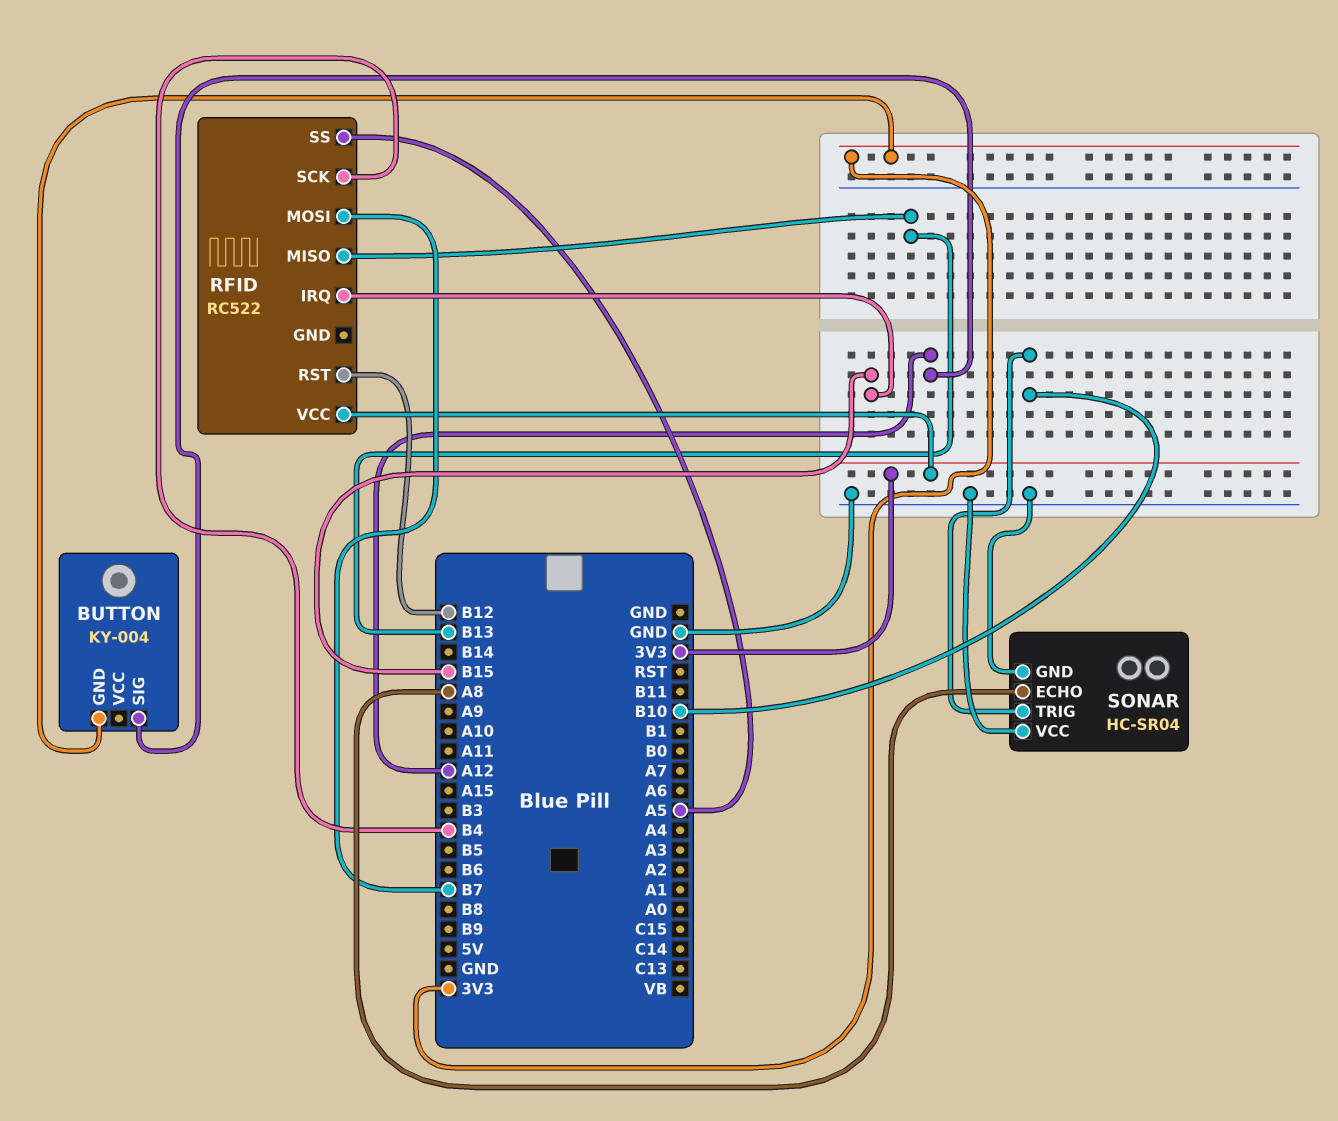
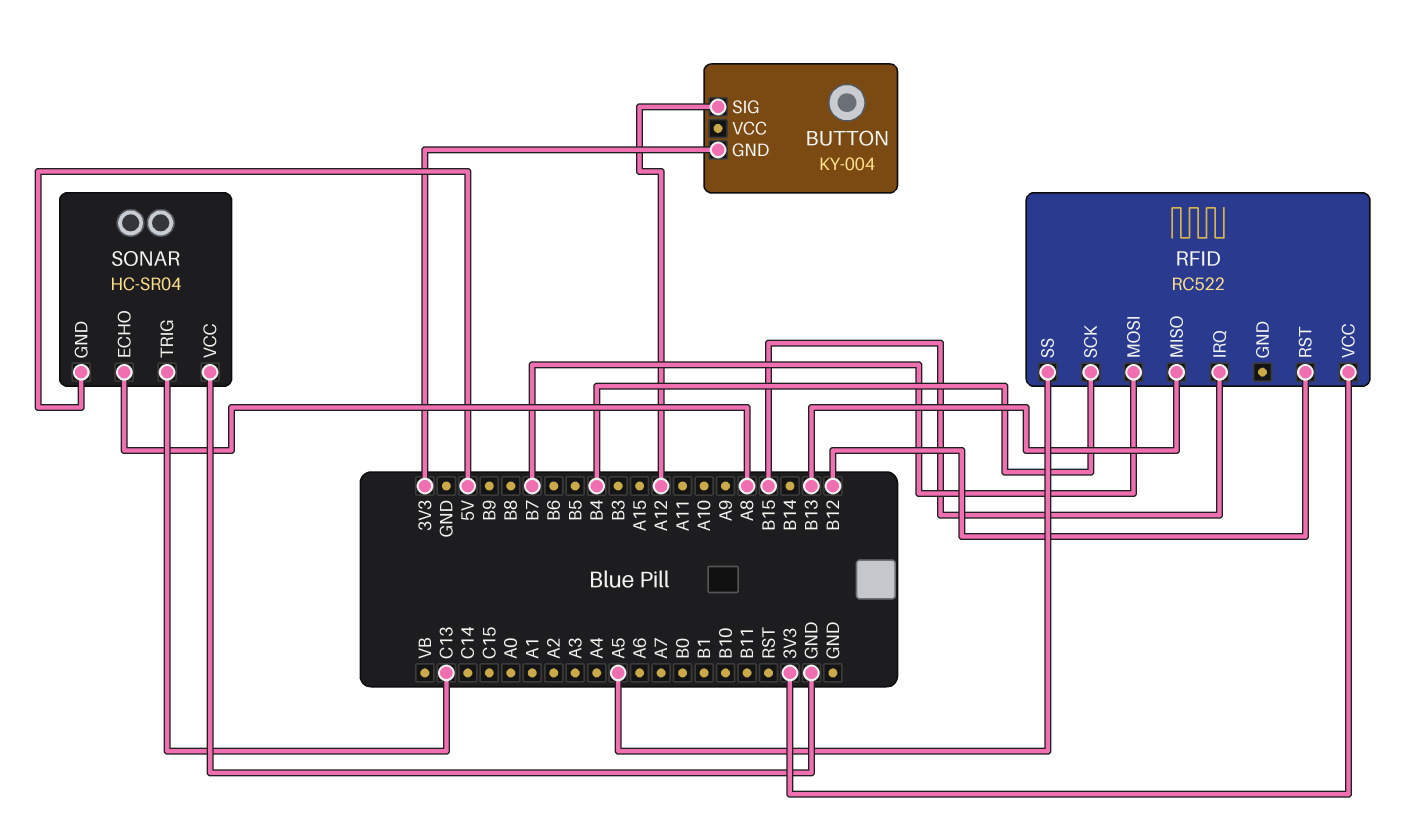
SONAR pin GND: GND -> 5V
SONAR pin TRIG: B10 -> C13

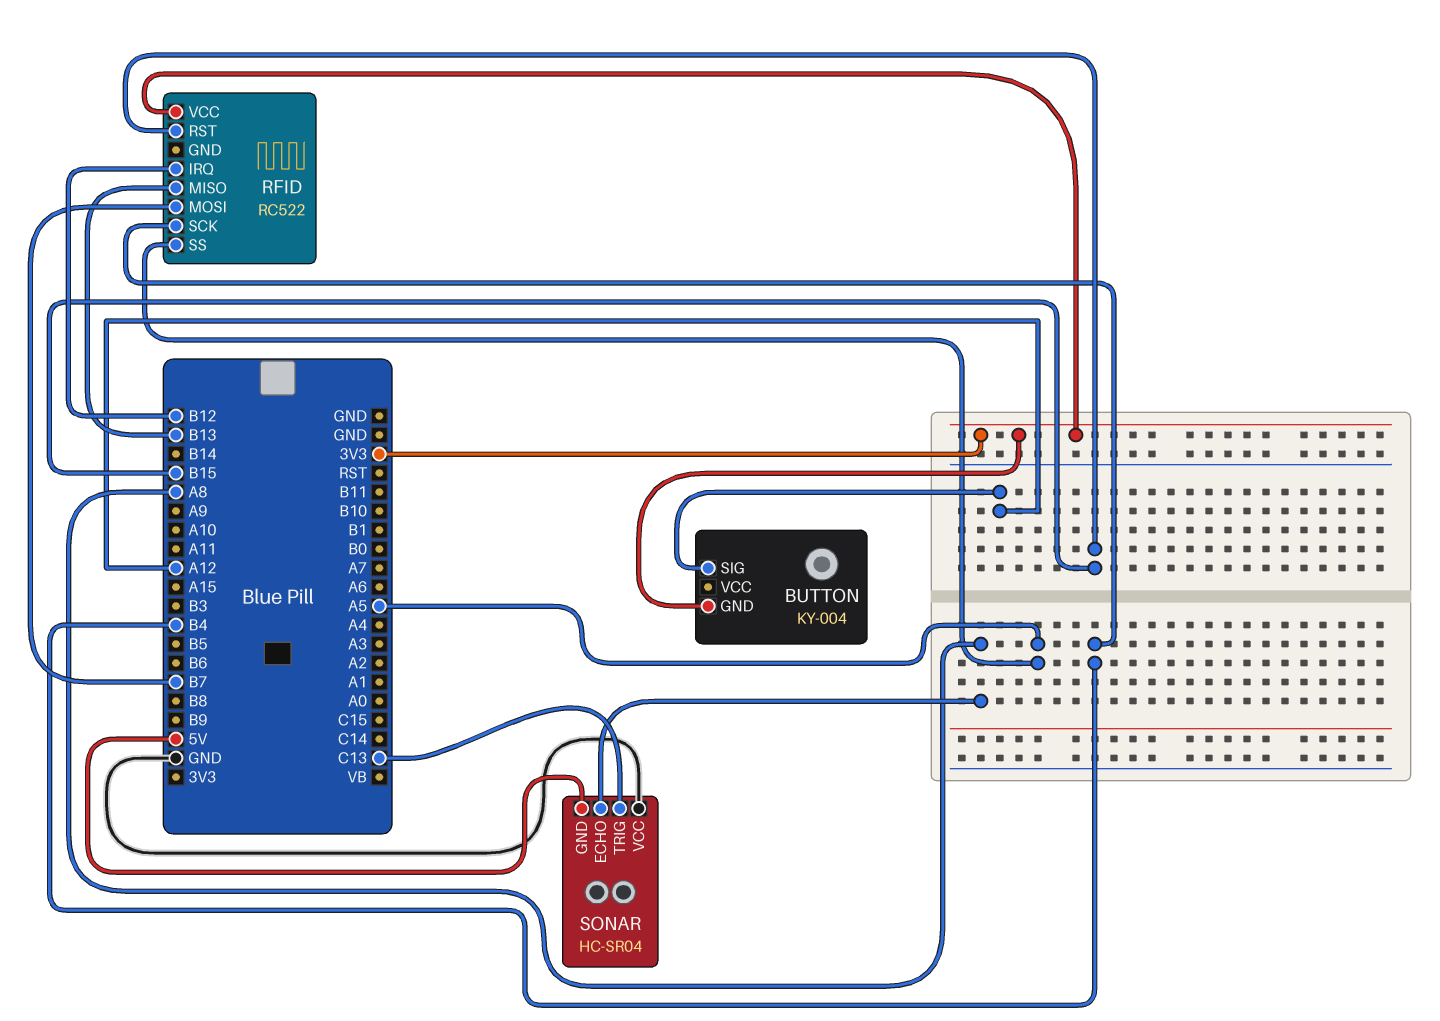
RFID pin IRQ: B15 -> B12
RFID pin RST: B12 -> B15

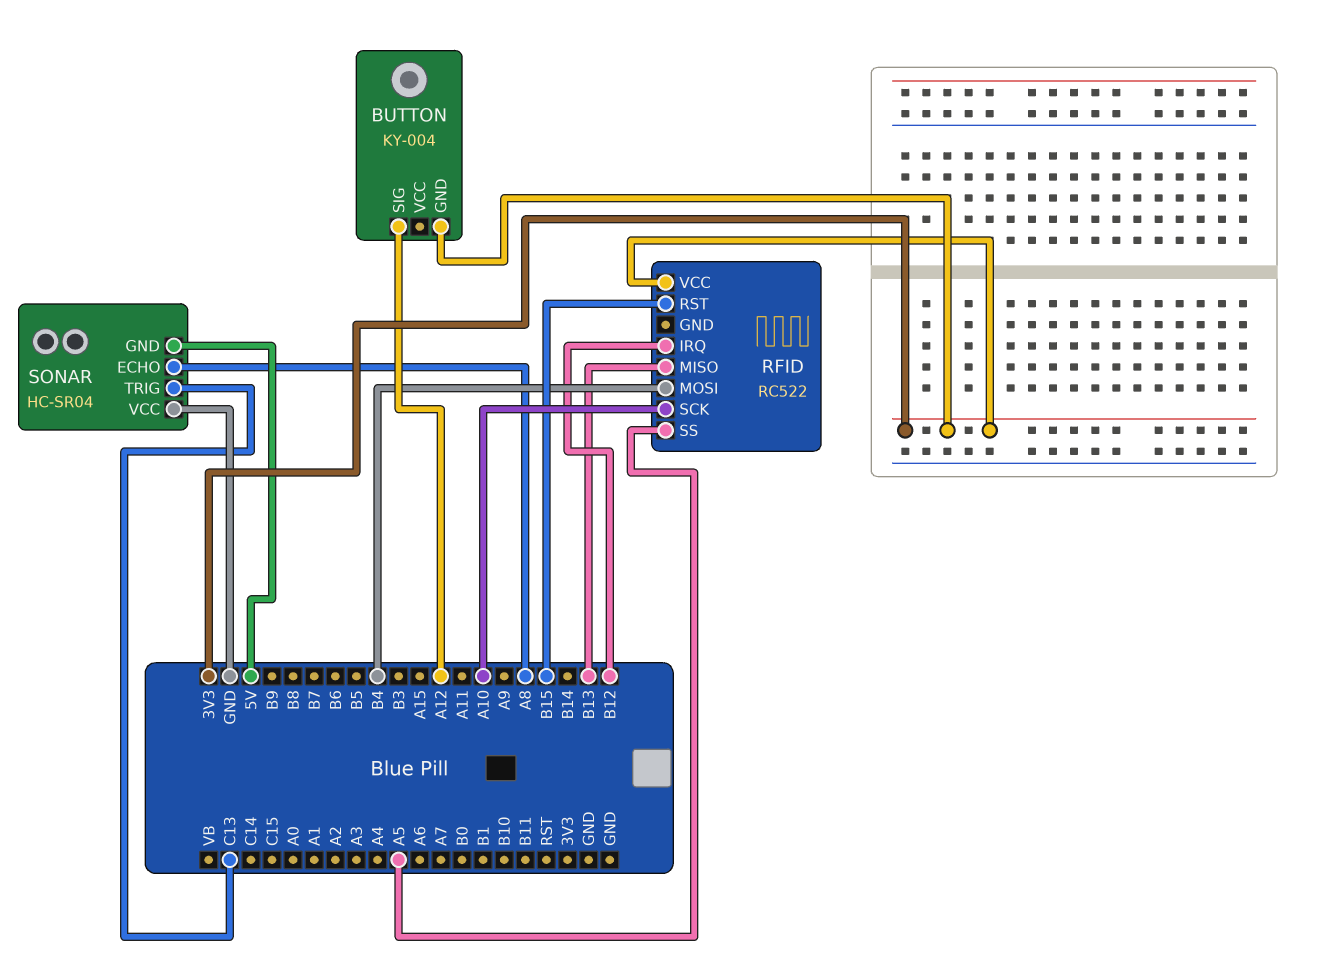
RFID pin MOSI: B7 -> B4
RFID pin SCK: B4 -> A10

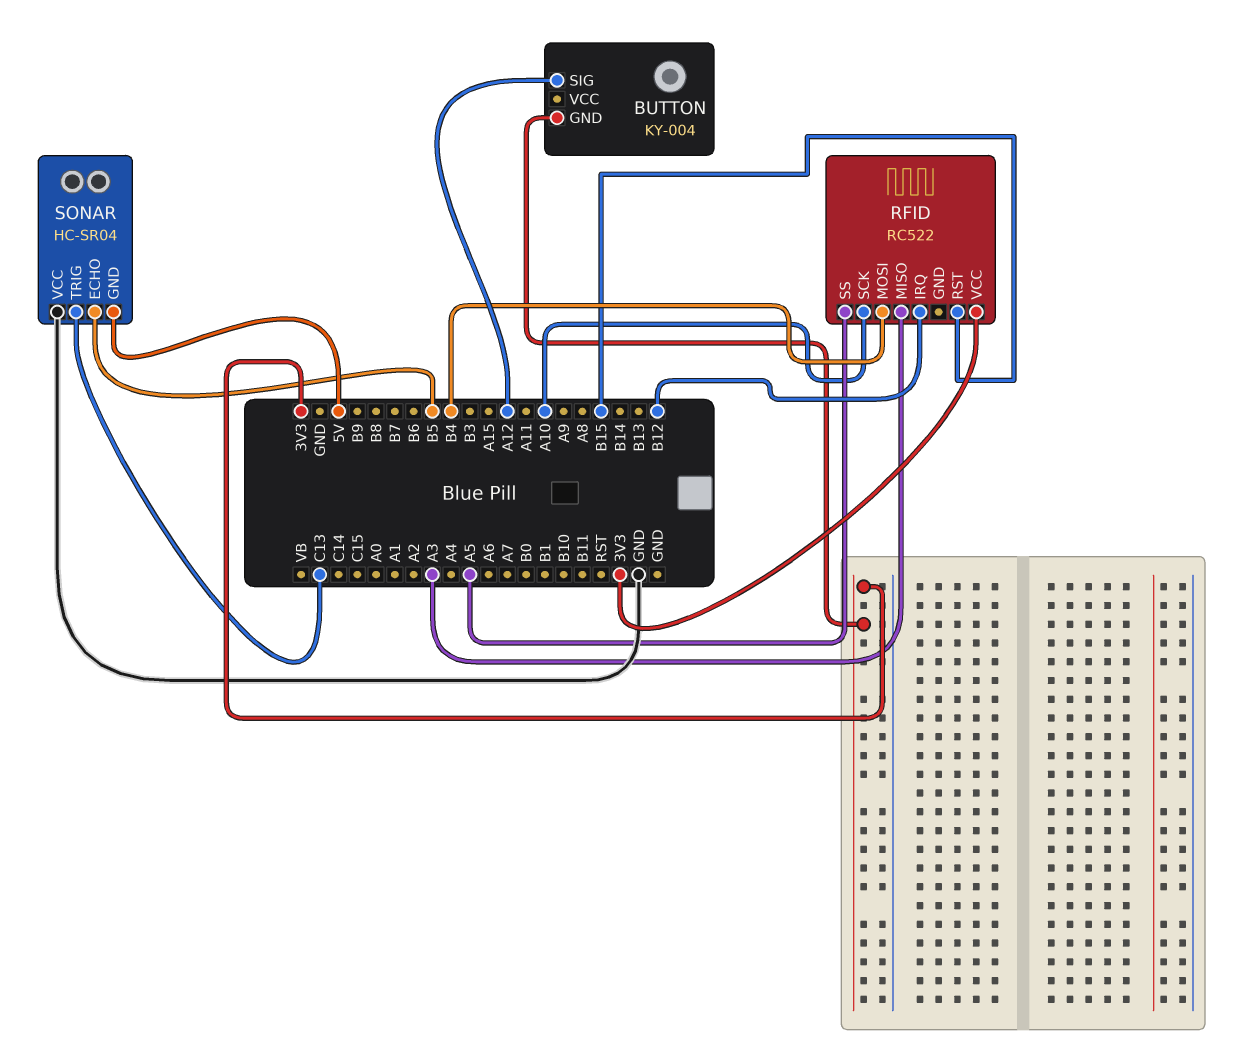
RFID pin MISO: B13 -> A3
SONAR pin ECHO: A8 -> B5

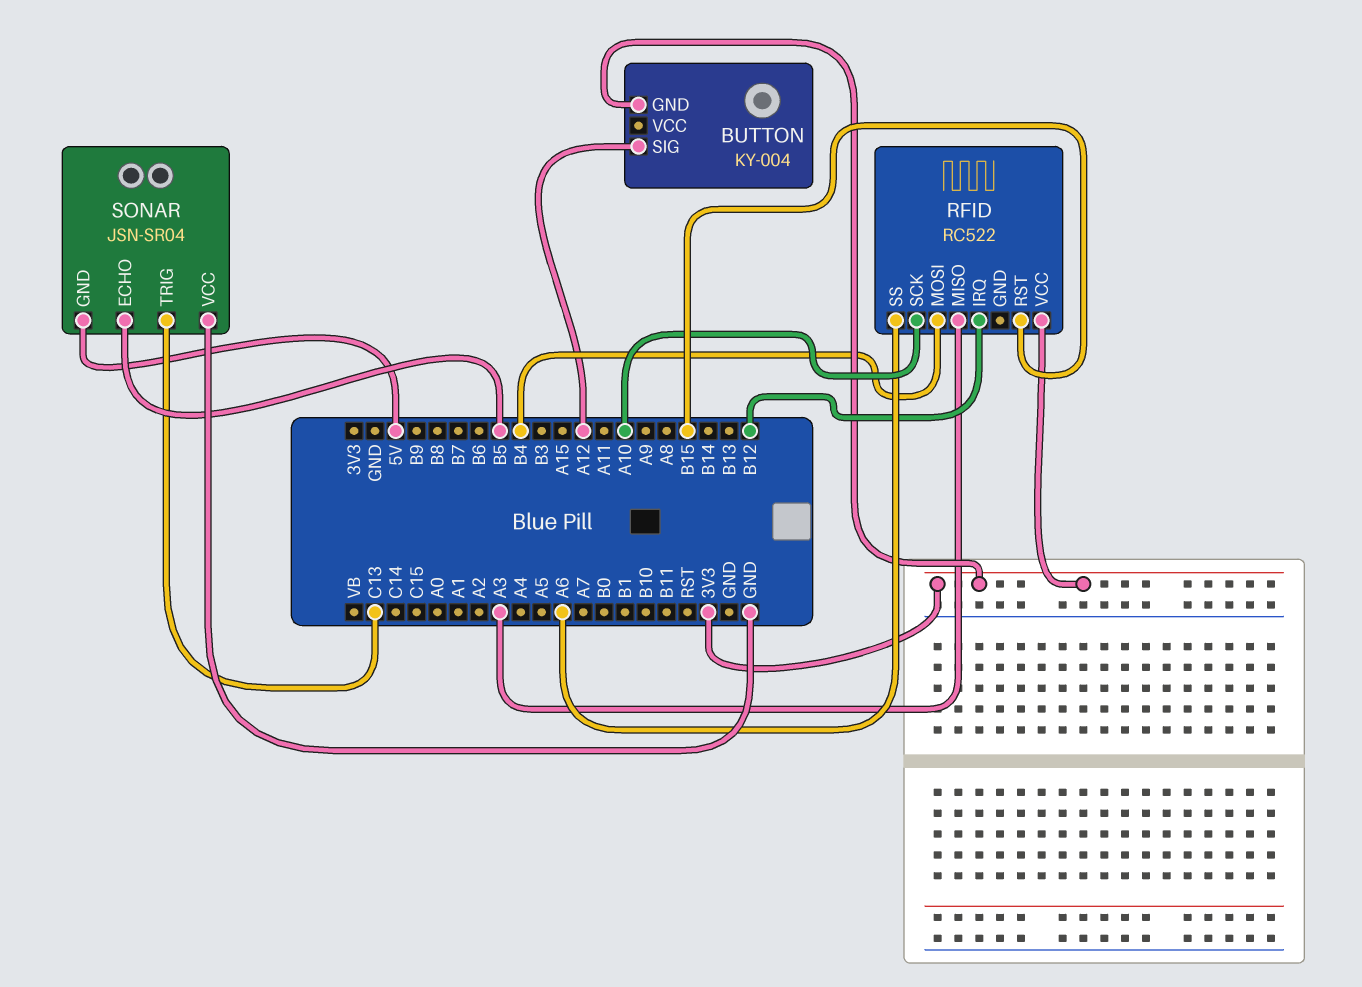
RFID pin SS: A5 -> A6
SONAR: HC-SR04 -> JSN-SR04

